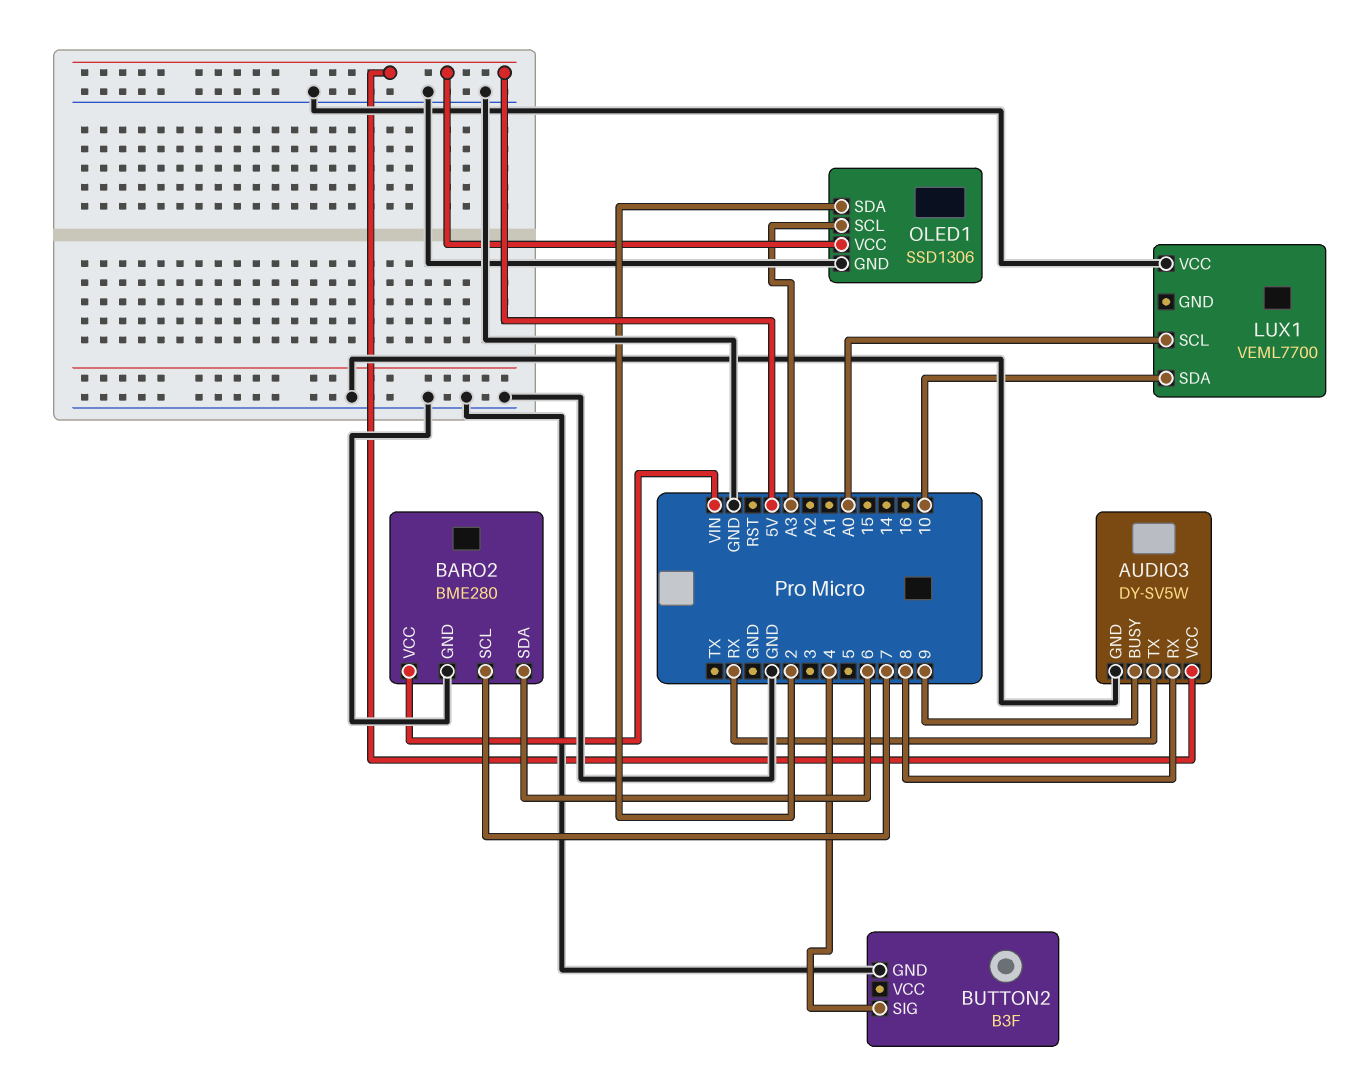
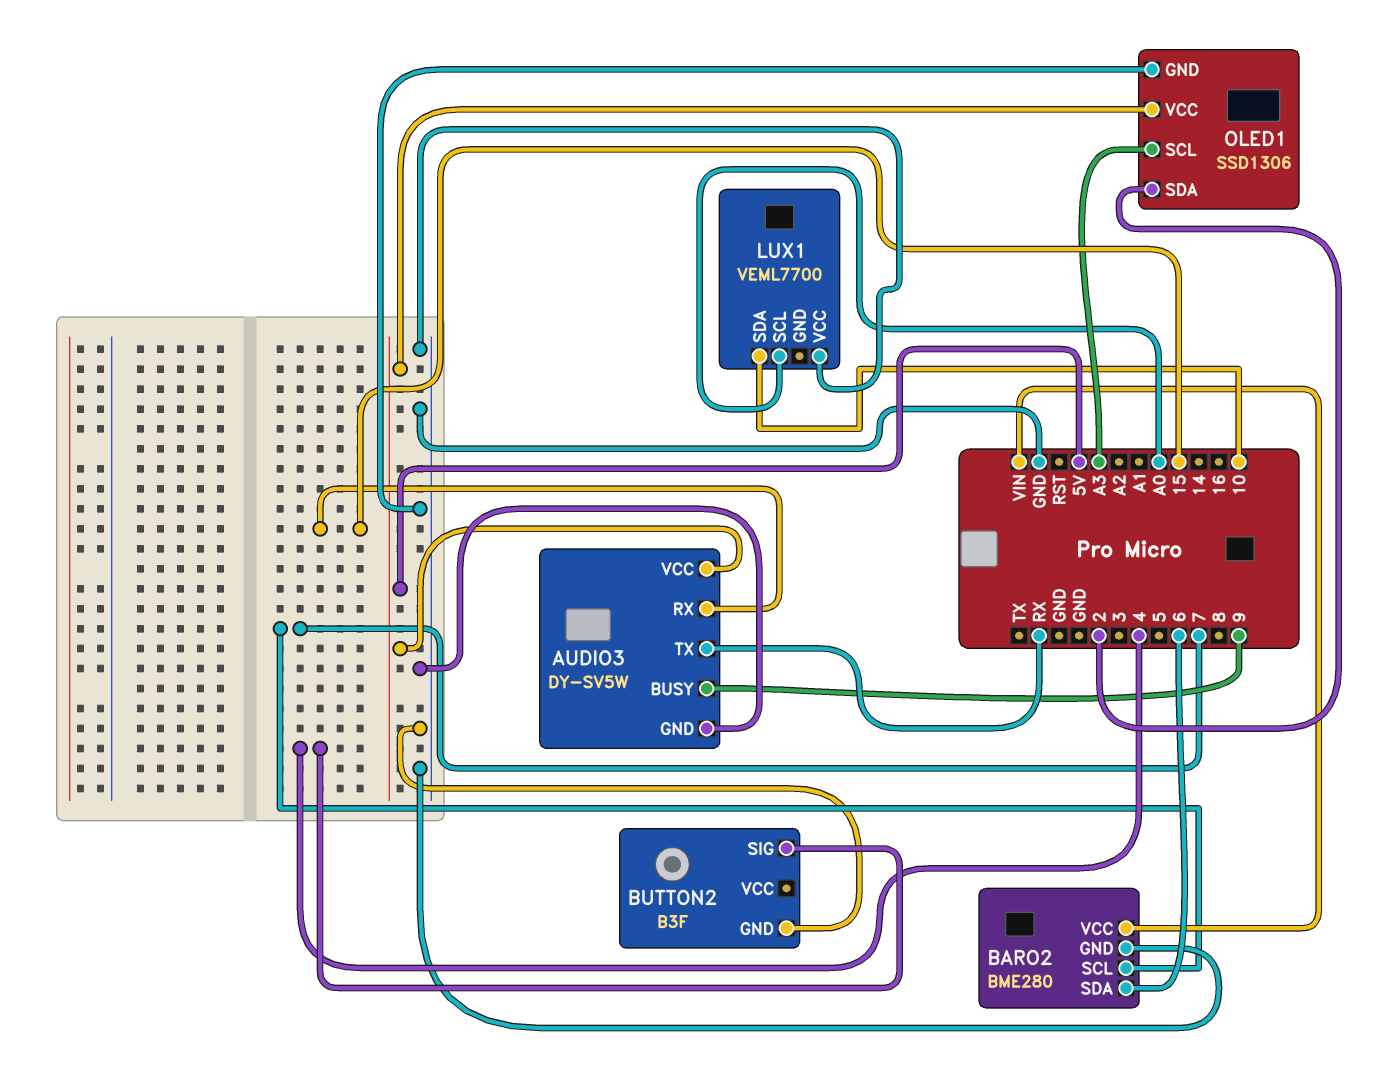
AUDIO3 pin RX: 8 -> 15

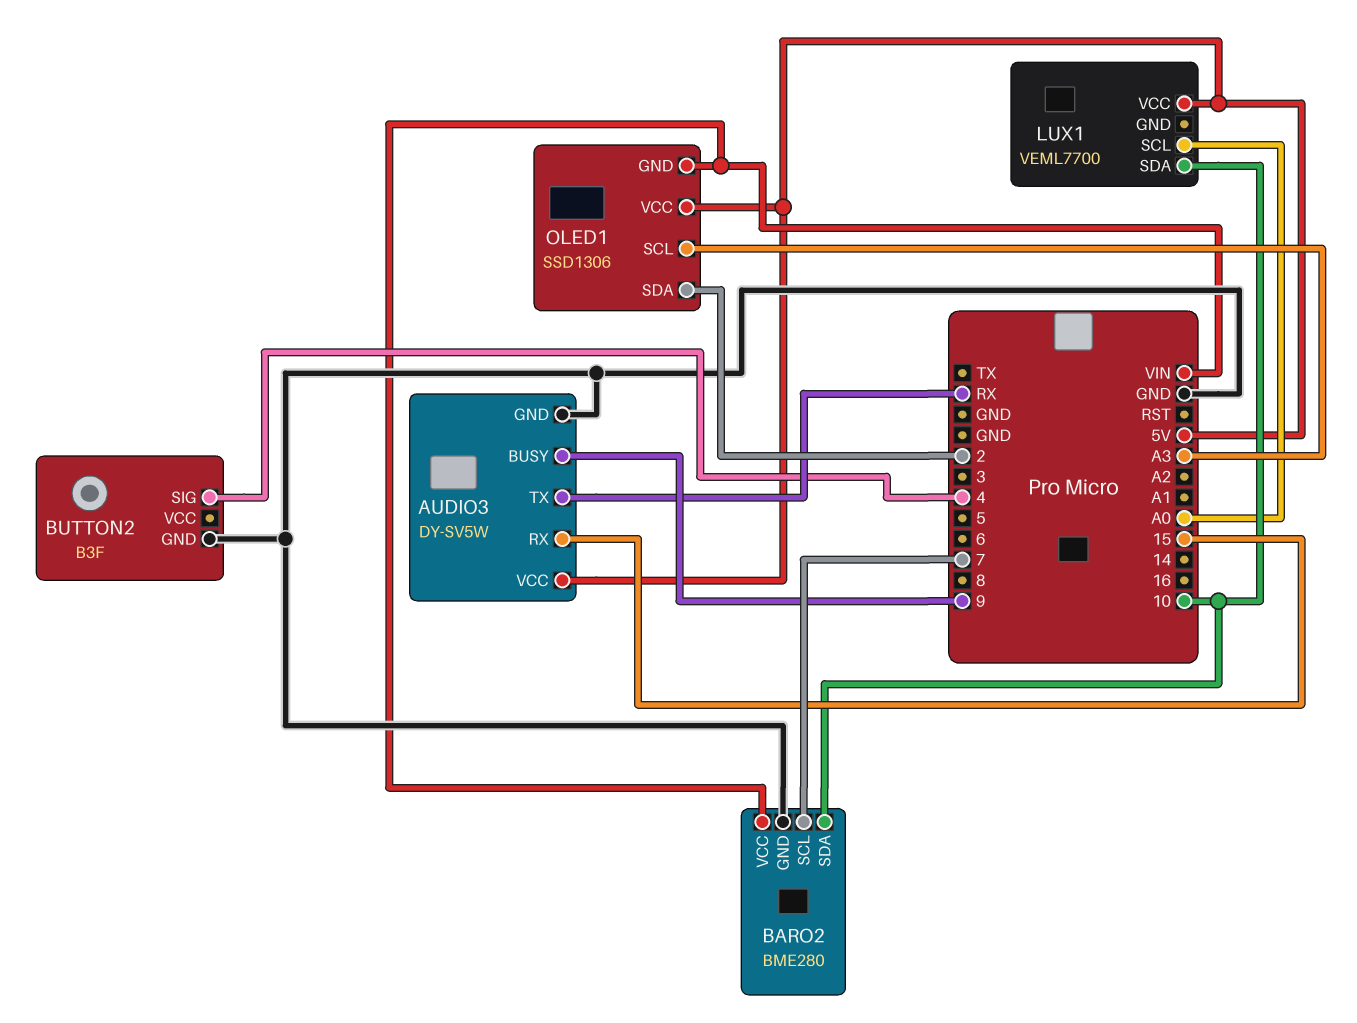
BARO2 pin SDA: 6 -> 10
LUX1 pin VCC: GND -> 5V
OLED1 pin GND: GND -> VIN

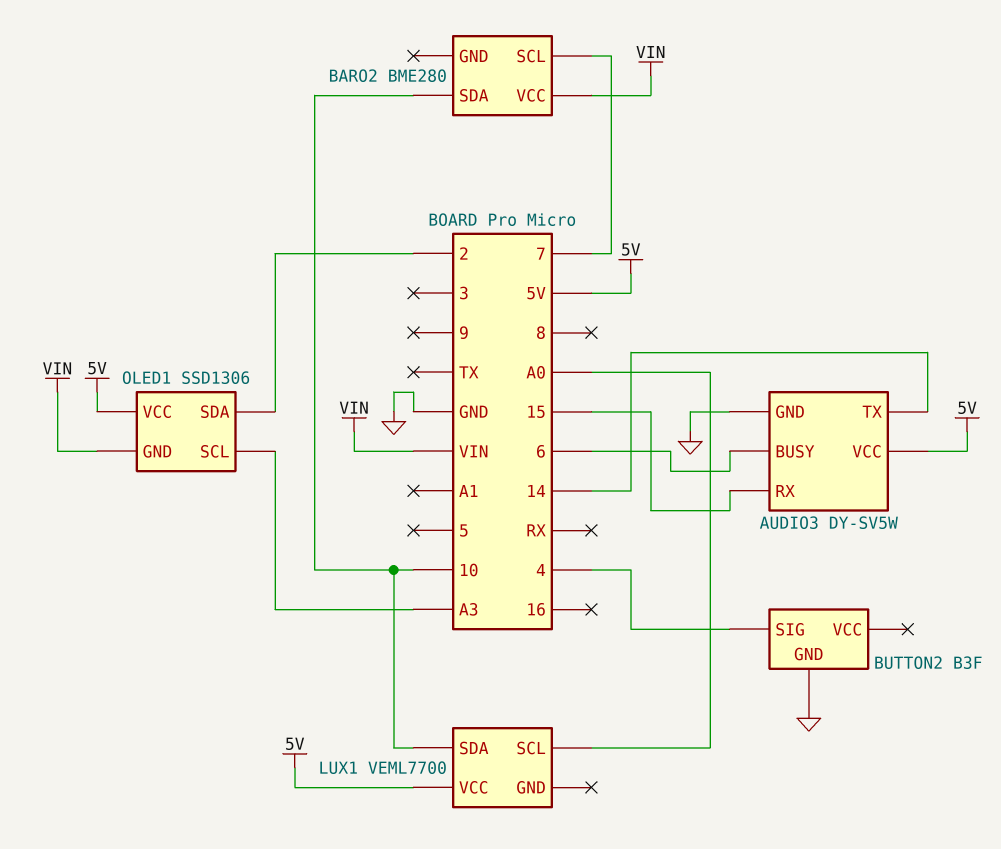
AUDIO3 pin BUSY: 9 -> 6
AUDIO3 pin TX: RX -> 14
BARO2 pin GND: GND -> none

